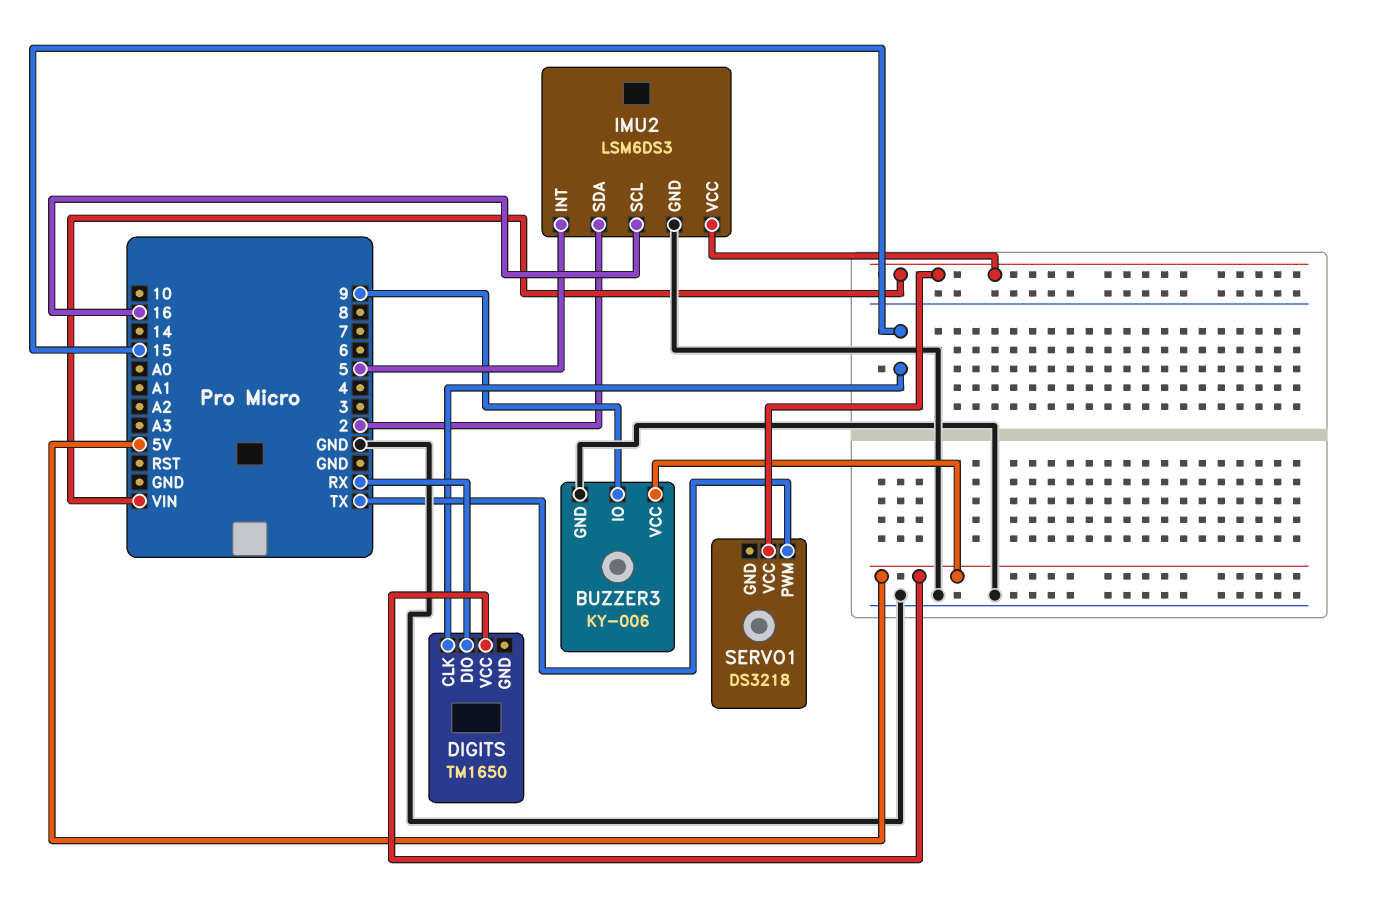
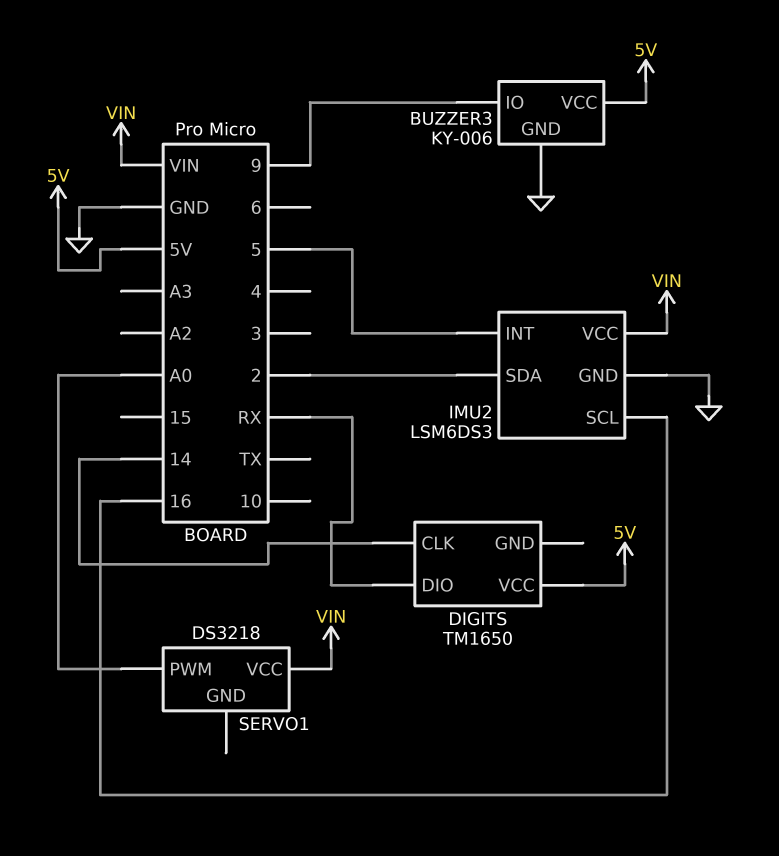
DIGITS pin CLK: 15 -> 14
SERVO1 pin PWM: TX -> A0

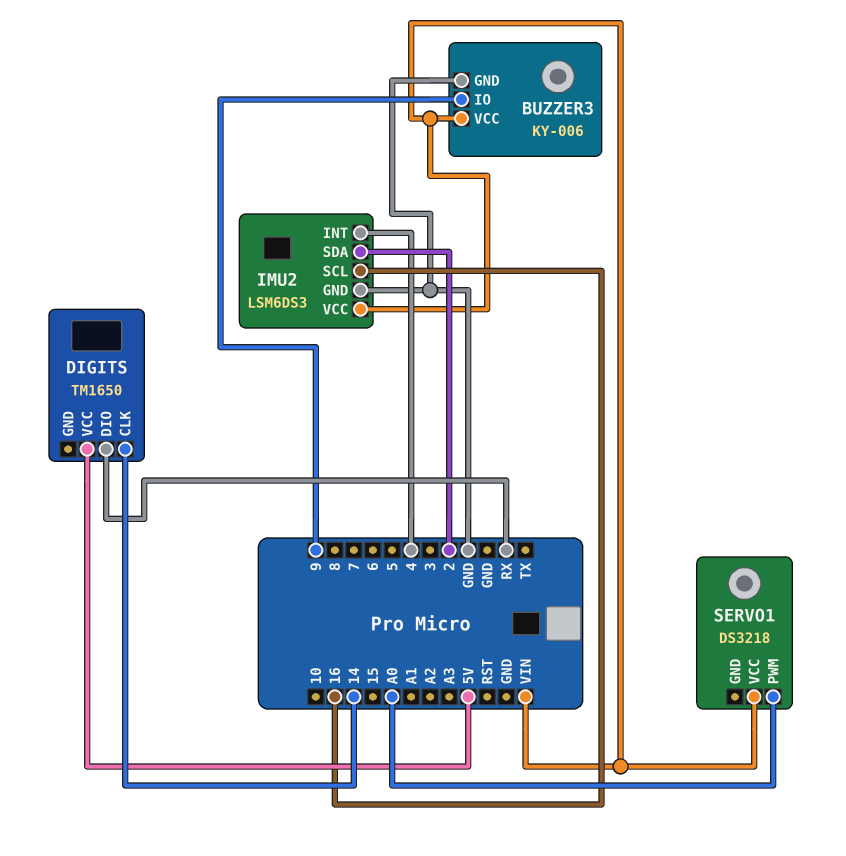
BUZZER3 pin VCC: 5V -> VIN
IMU2 pin INT: 5 -> 4

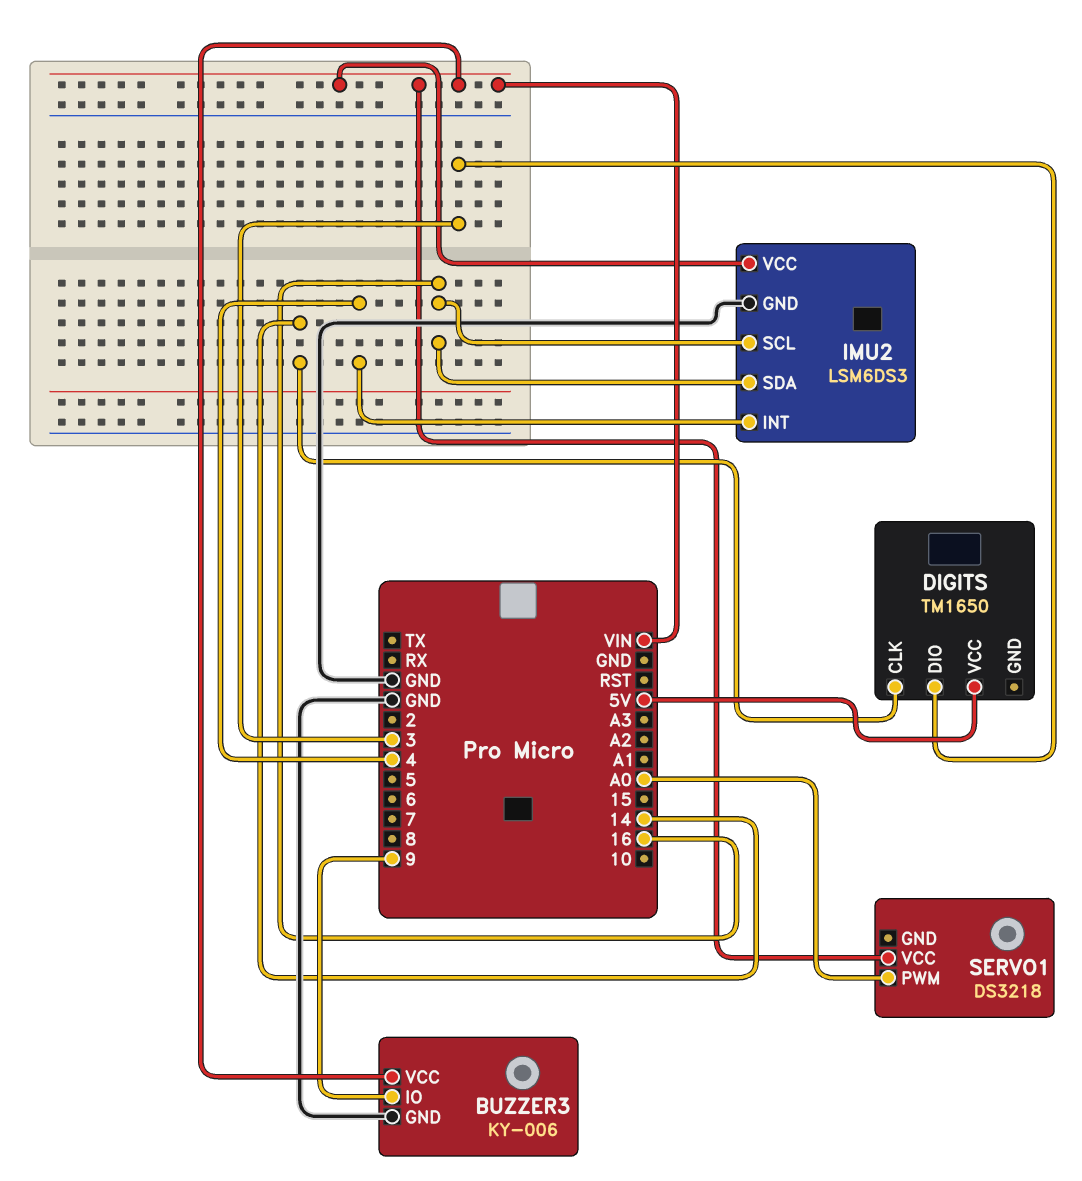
DIGITS pin DIO: RX -> 3
IMU2 pin SDA: 2 -> 16

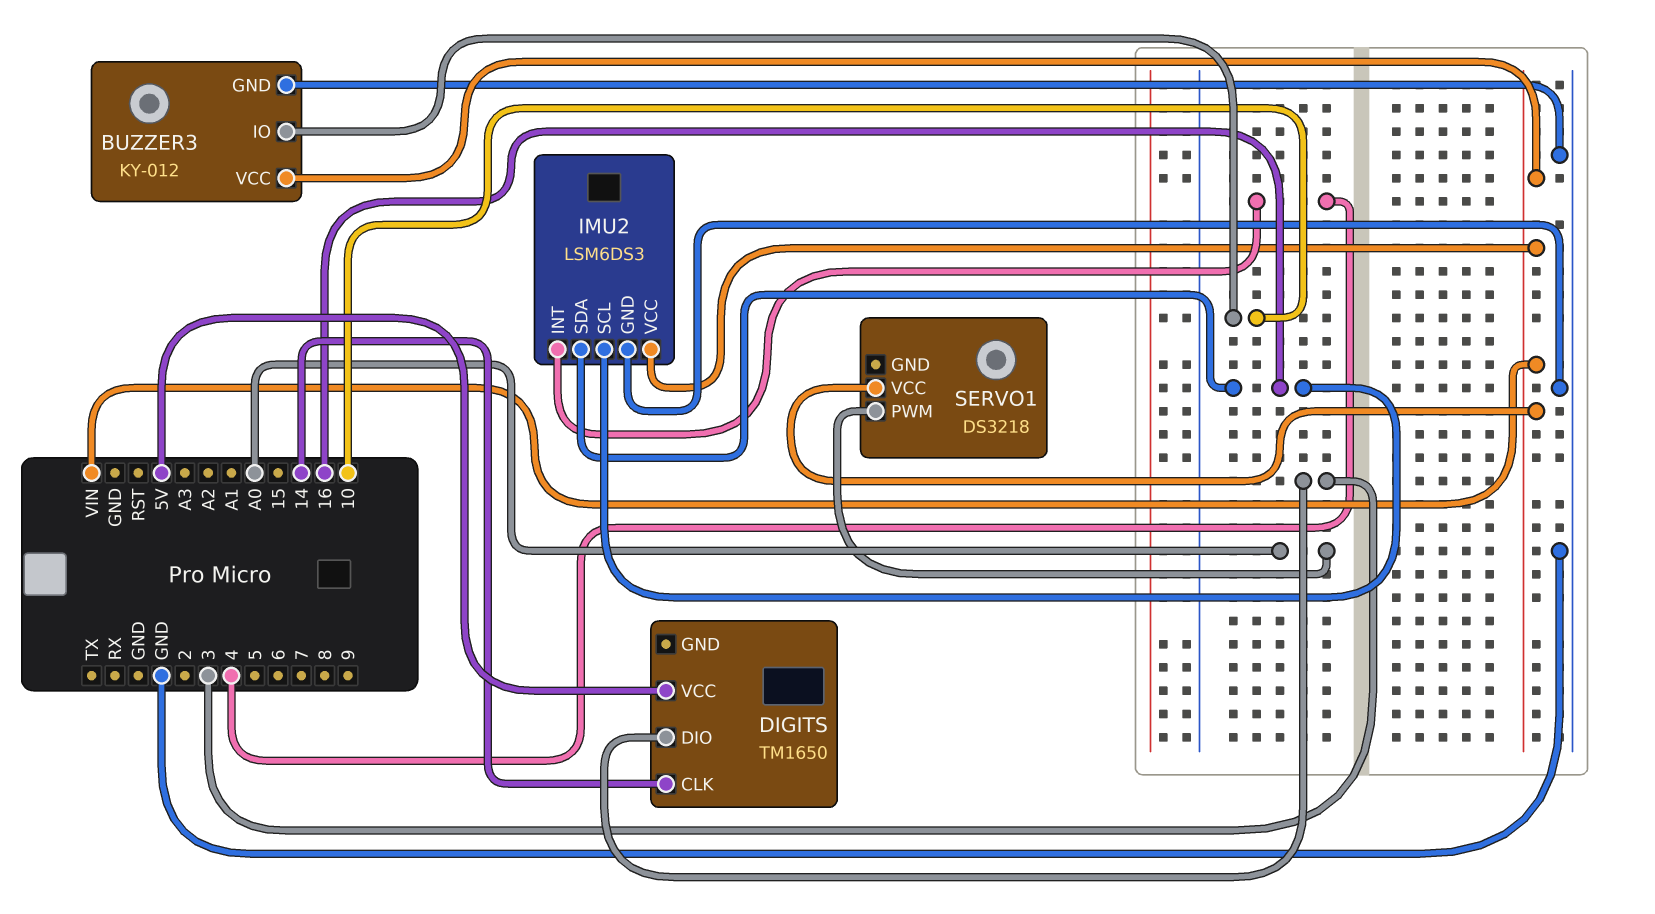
BUZZER3: KY-006 -> KY-012
BUZZER3 pin IO: 9 -> 10

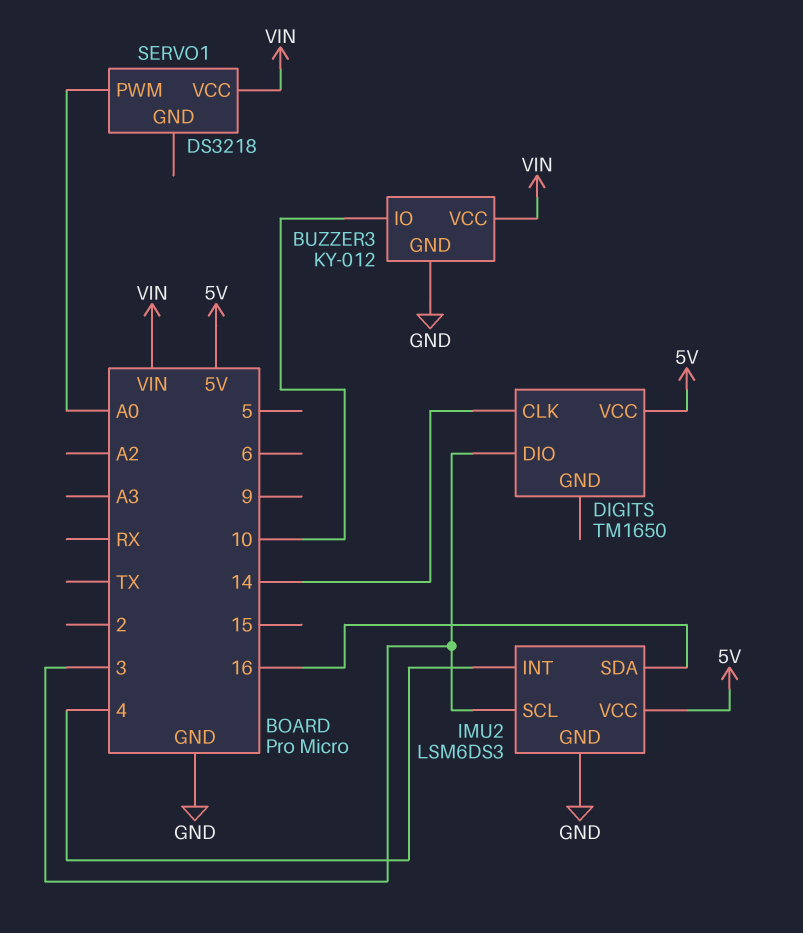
IMU2 pin SCL: 16 -> 3
IMU2 pin VCC: VIN -> 5V

